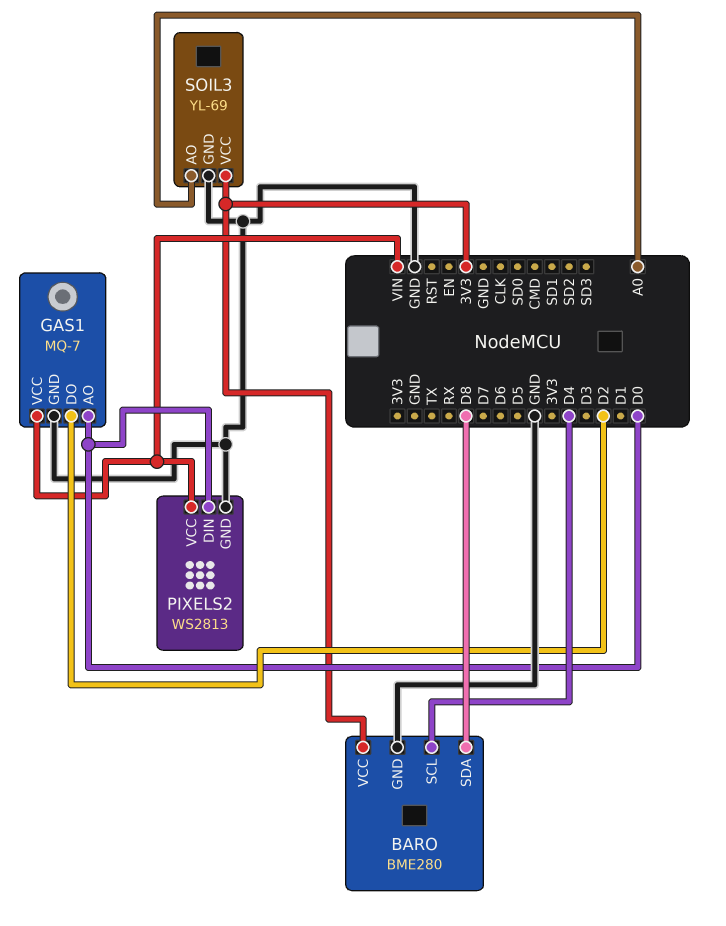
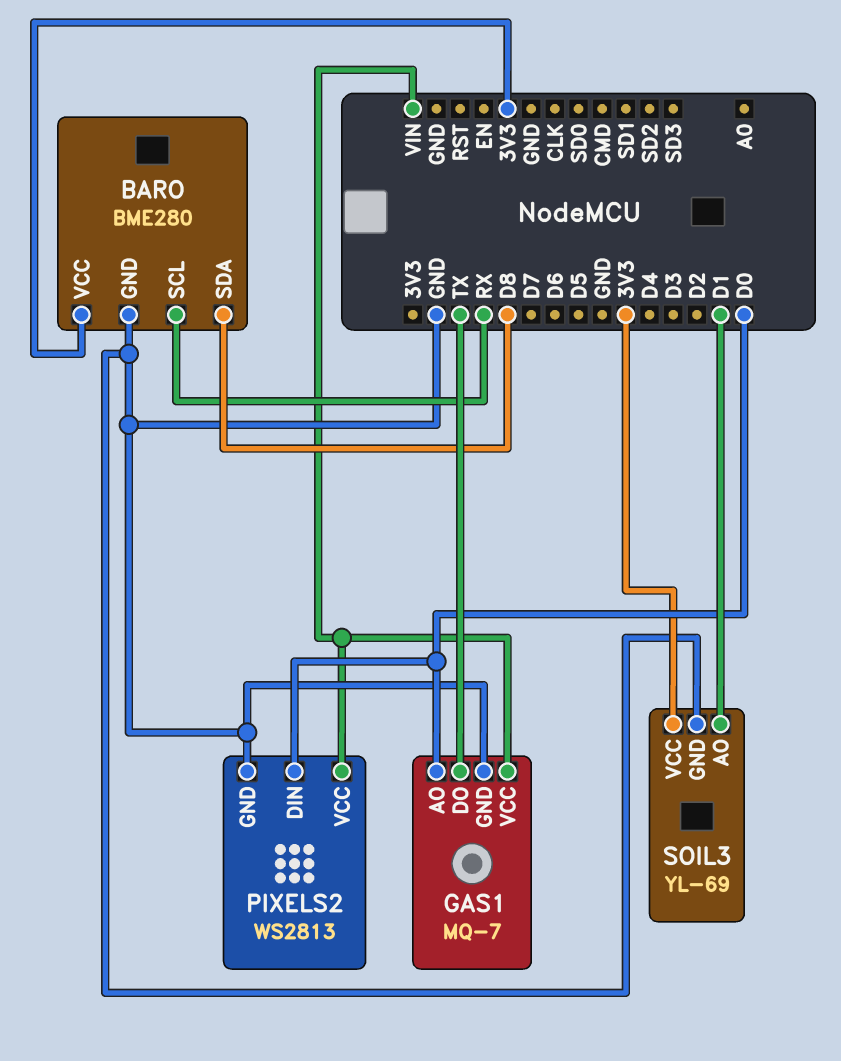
BARO pin SCL: D4 -> RX
GAS1 pin DO: D2 -> TX
SOIL3 pin AO: A0 -> D1

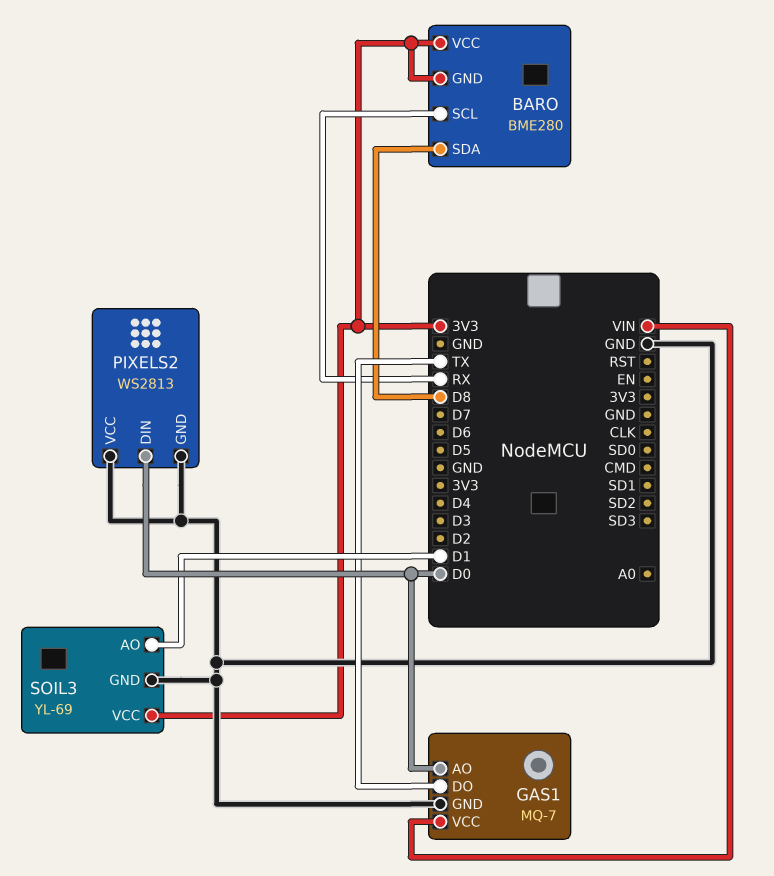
BARO pin GND: GND -> 3V3
PIXELS2 pin VCC: VIN -> GND

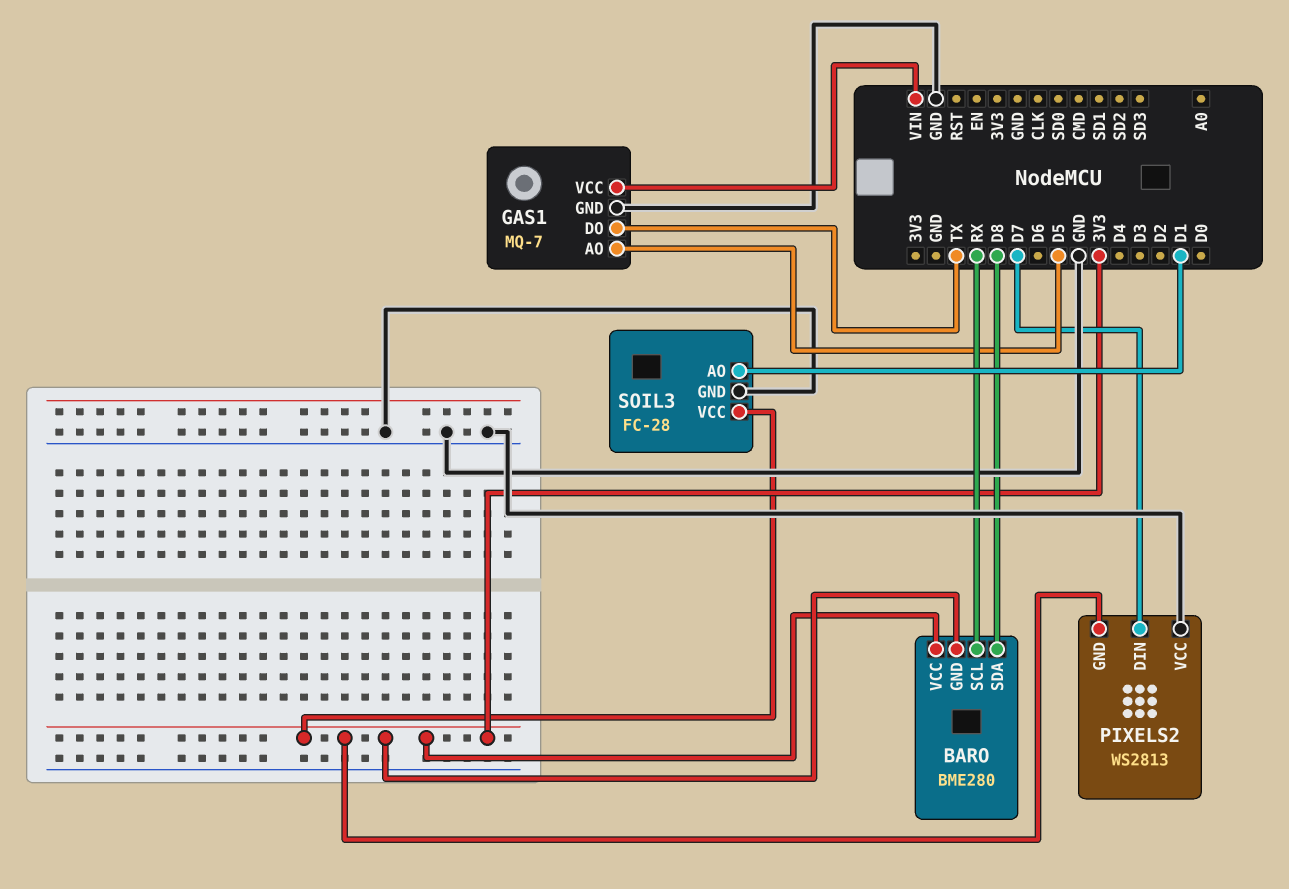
GAS1 pin AO: D0 -> D5
PIXELS2 pin DIN: D0 -> D7
PIXELS2 pin GND: GND -> 3V3
SOIL3: YL-69 -> FC-28

